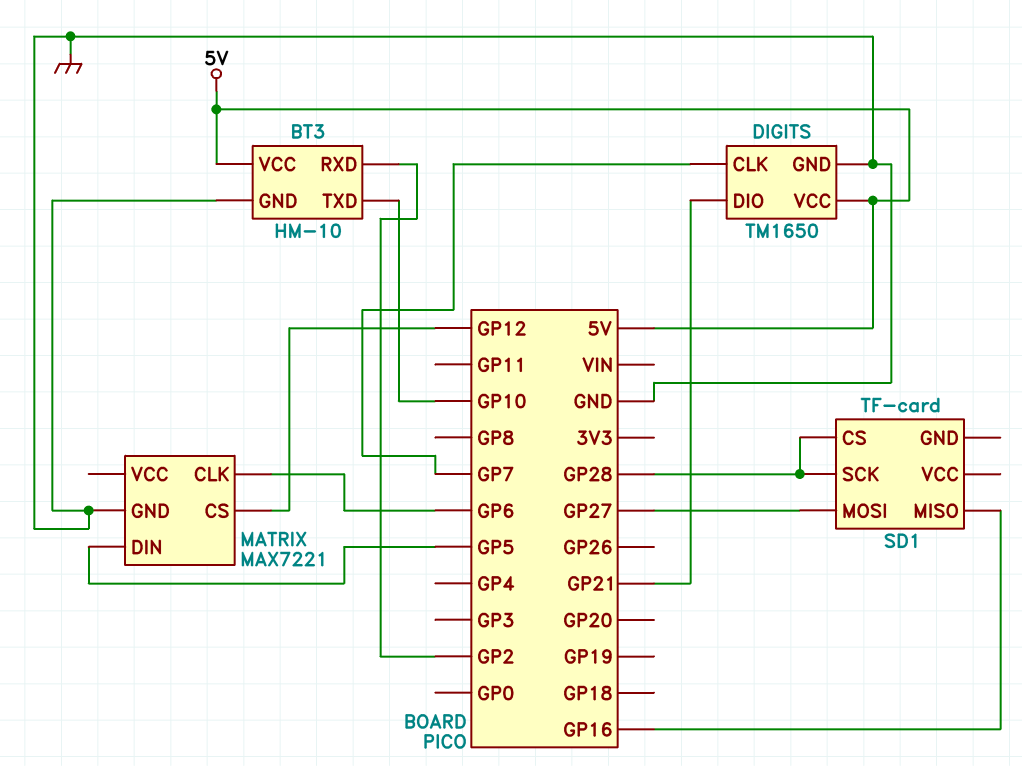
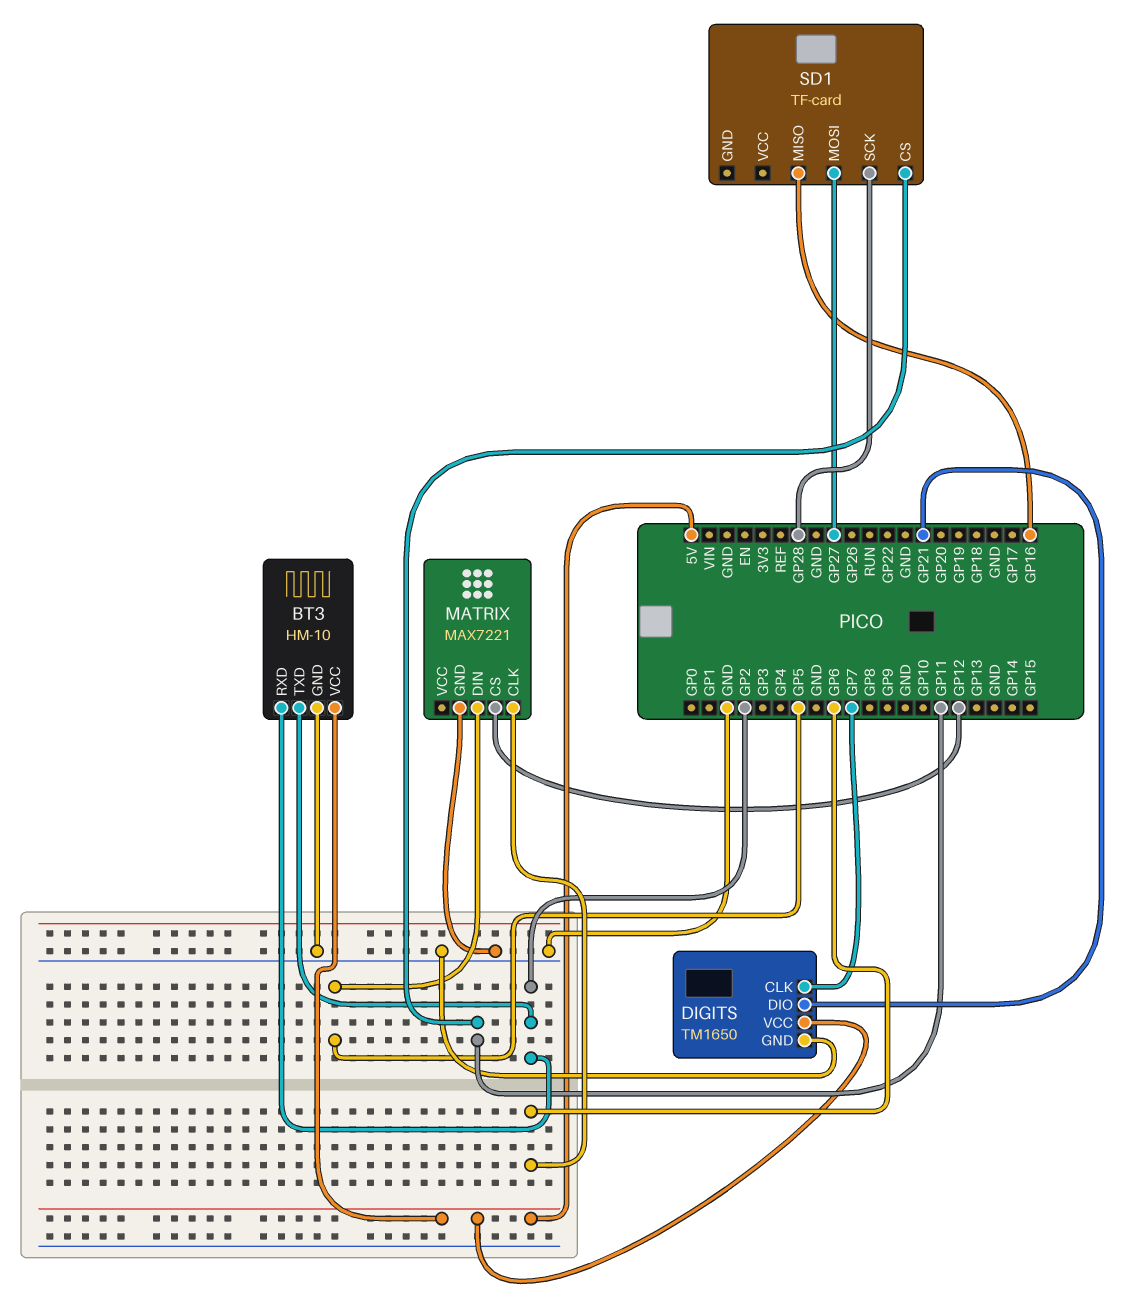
BT3 pin TXD: GP10 -> GP2
SD1 pin CS: GP28 -> GP11

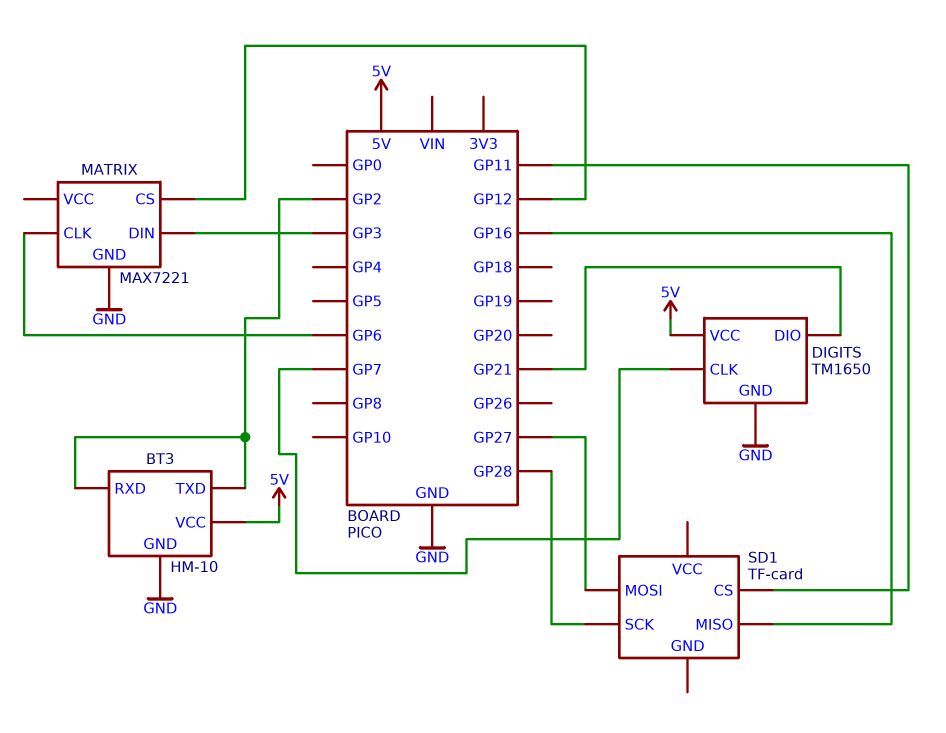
MATRIX pin DIN: GP5 -> GP3

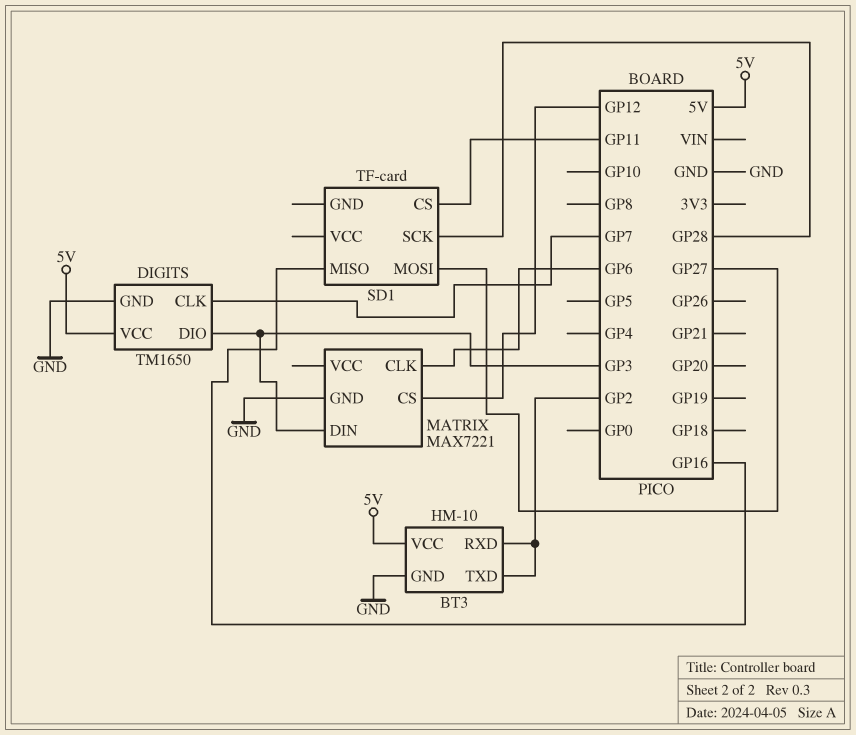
DIGITS pin DIO: GP21 -> GP3

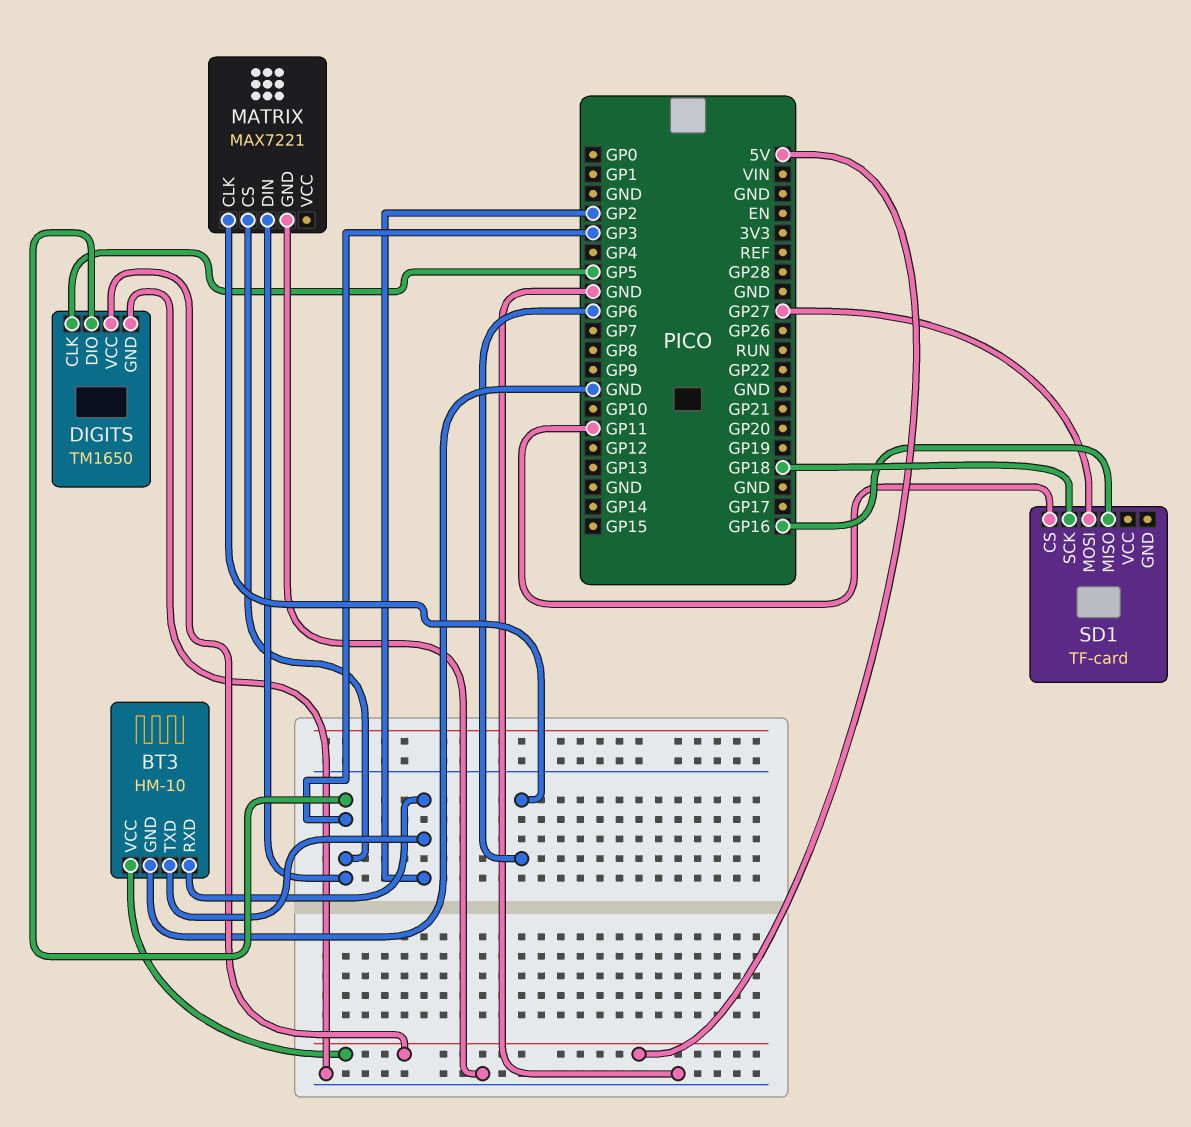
DIGITS pin CLK: GP7 -> GP5
MATRIX pin CS: GP12 -> GP3
SD1 pin SCK: GP28 -> GP18

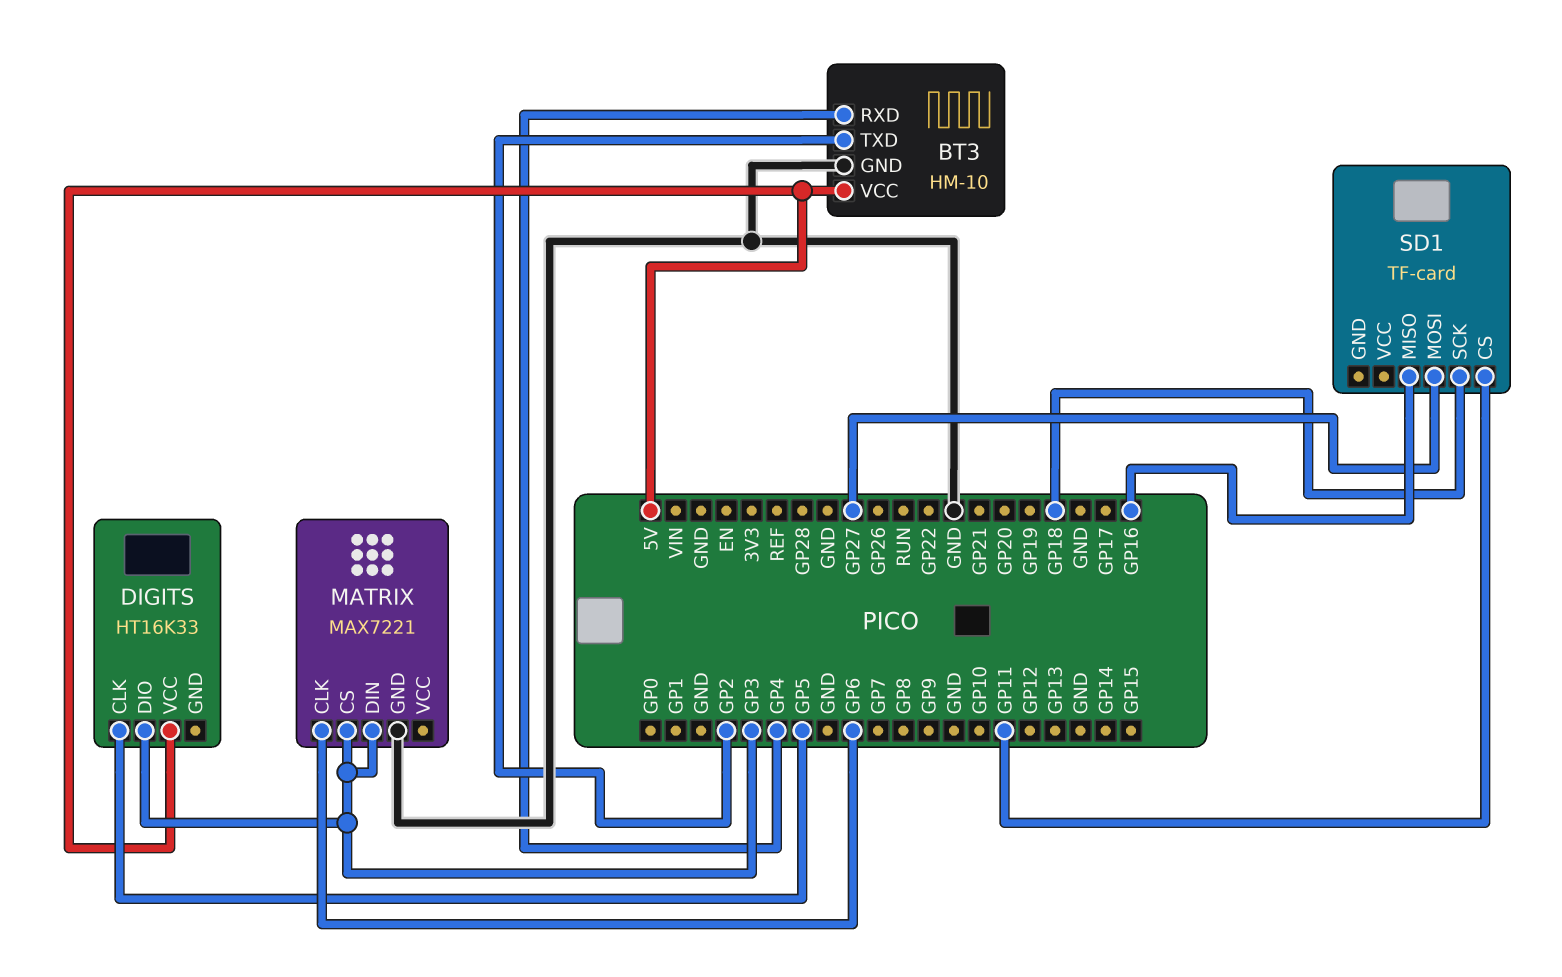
BT3 pin RXD: GP2 -> GP4
DIGITS: TM1650 -> HT16K33
DIGITS pin GND: GND -> none

